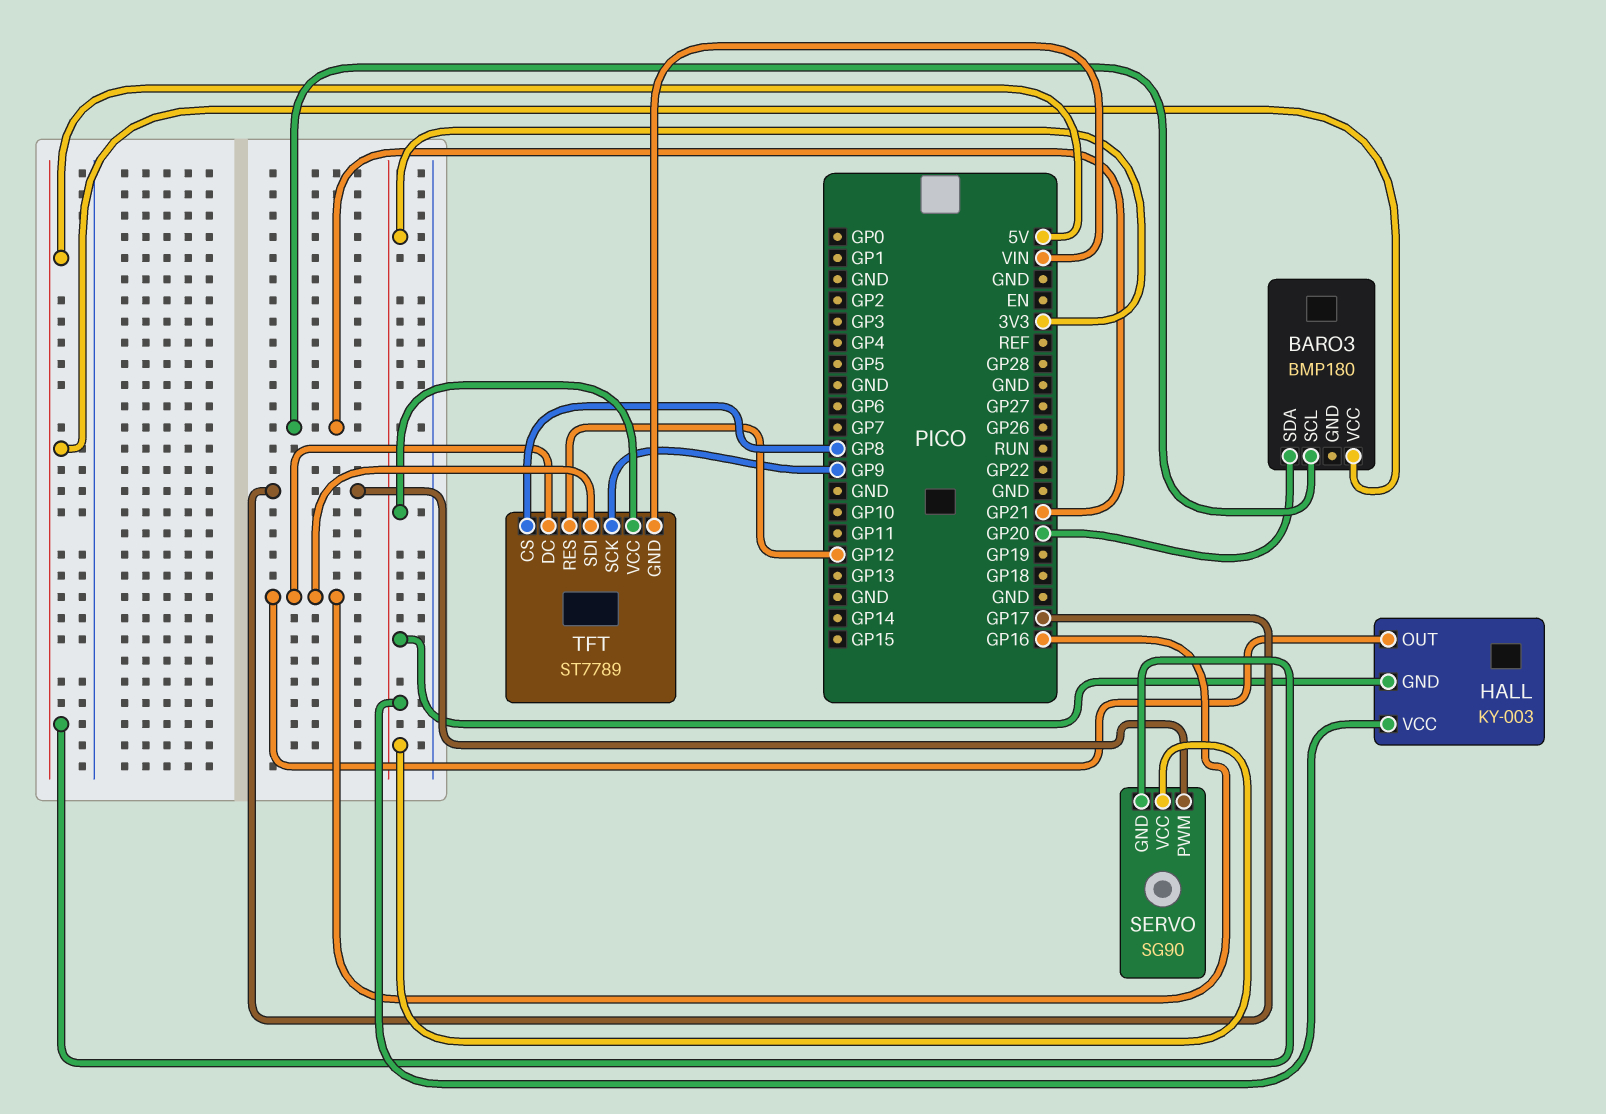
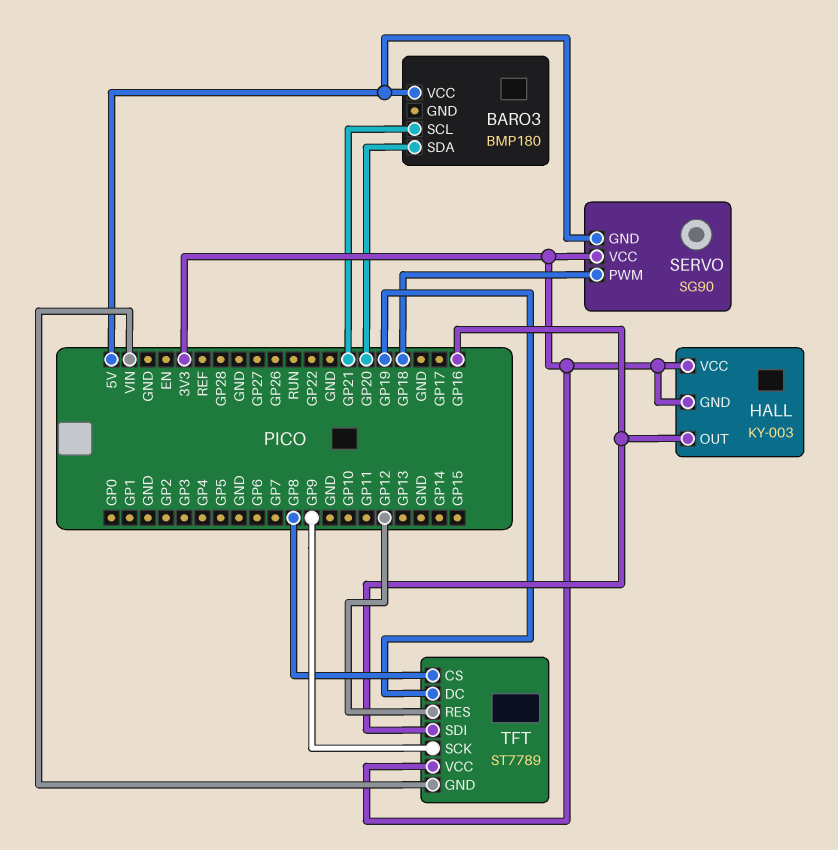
SERVO pin PWM: GP17 -> GP18
TFT pin DC: GP16 -> GP19

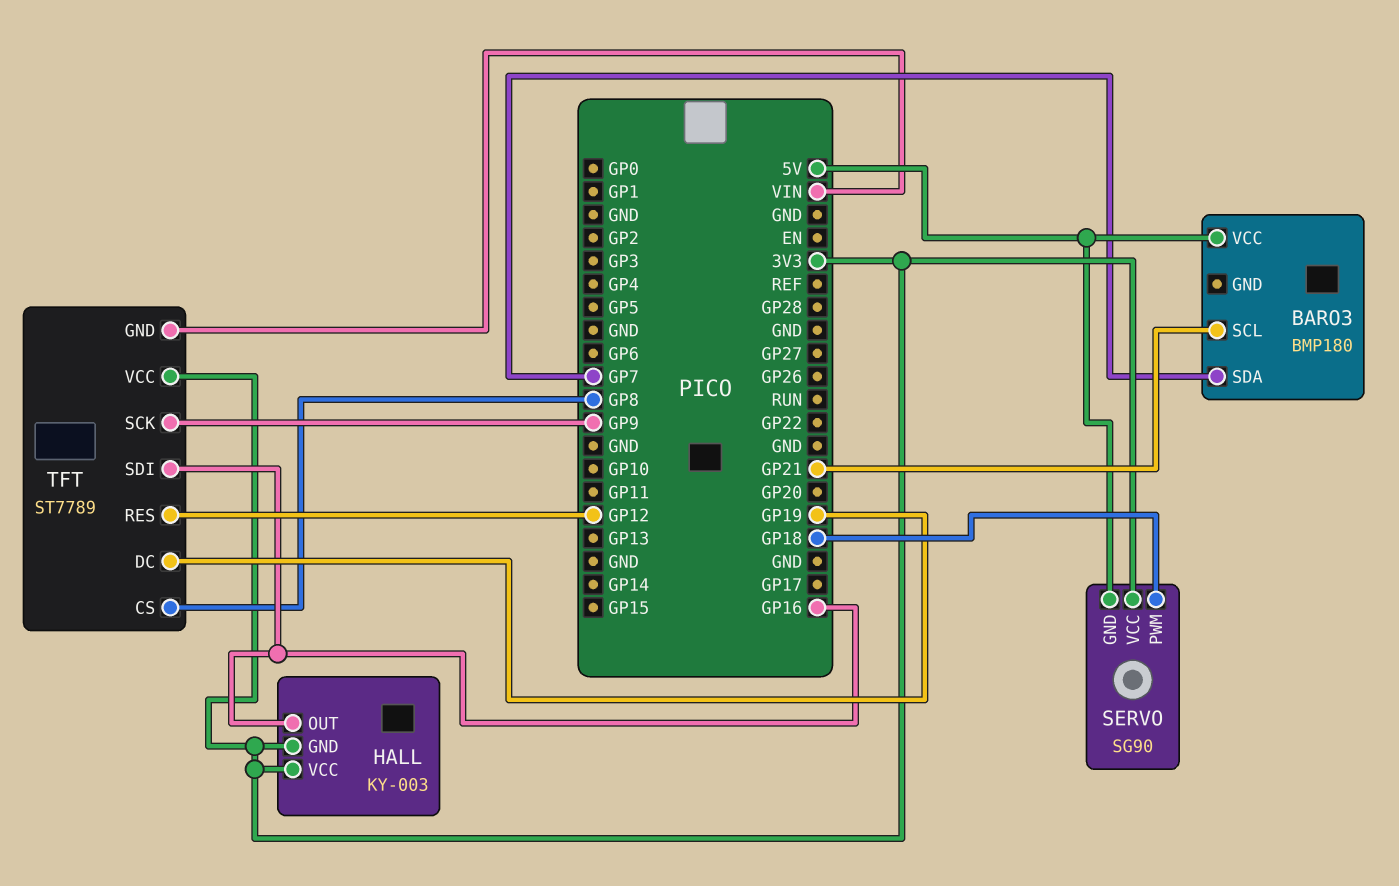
BARO3 pin SDA: GP20 -> GP7

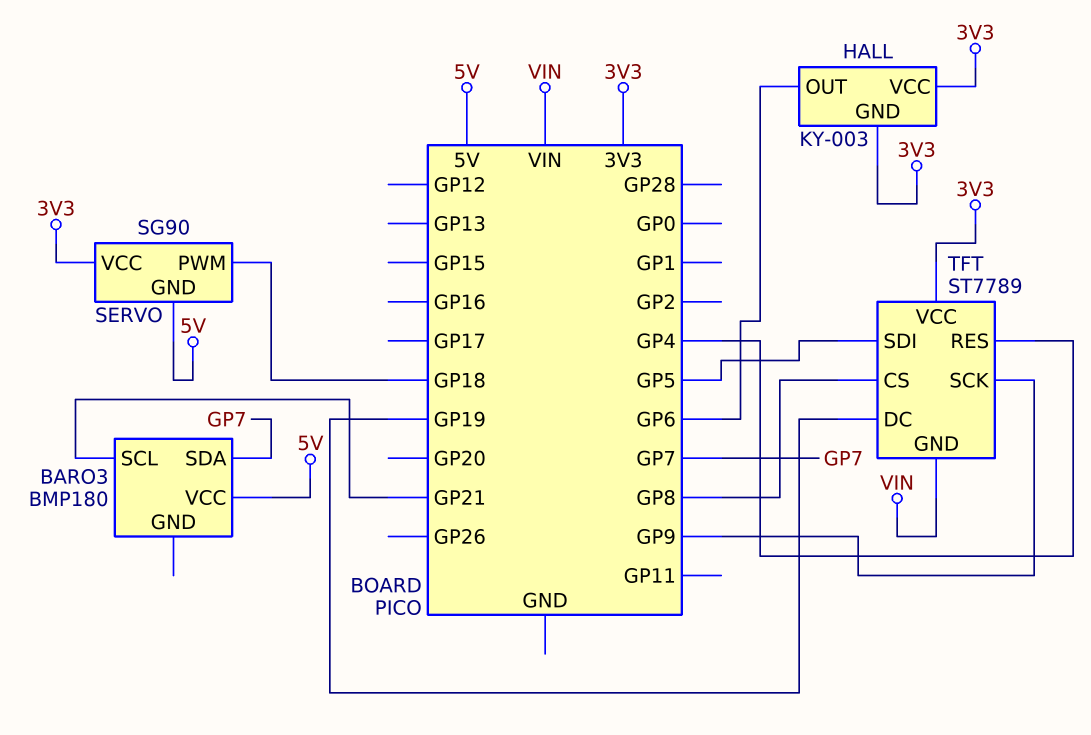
HALL pin OUT: GP16 -> GP6
TFT pin RES: GP12 -> GP4
TFT pin SDI: GP16 -> GP5

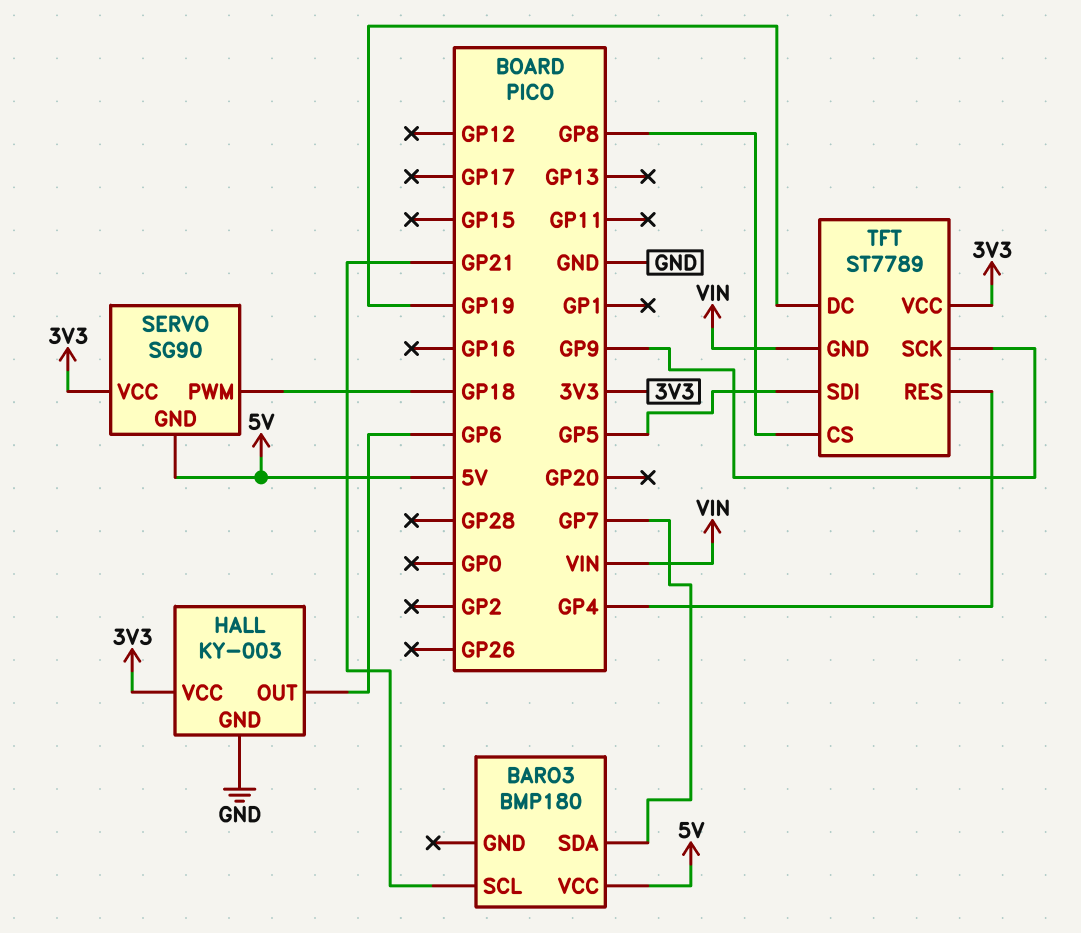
HALL pin GND: 3V3 -> GND

